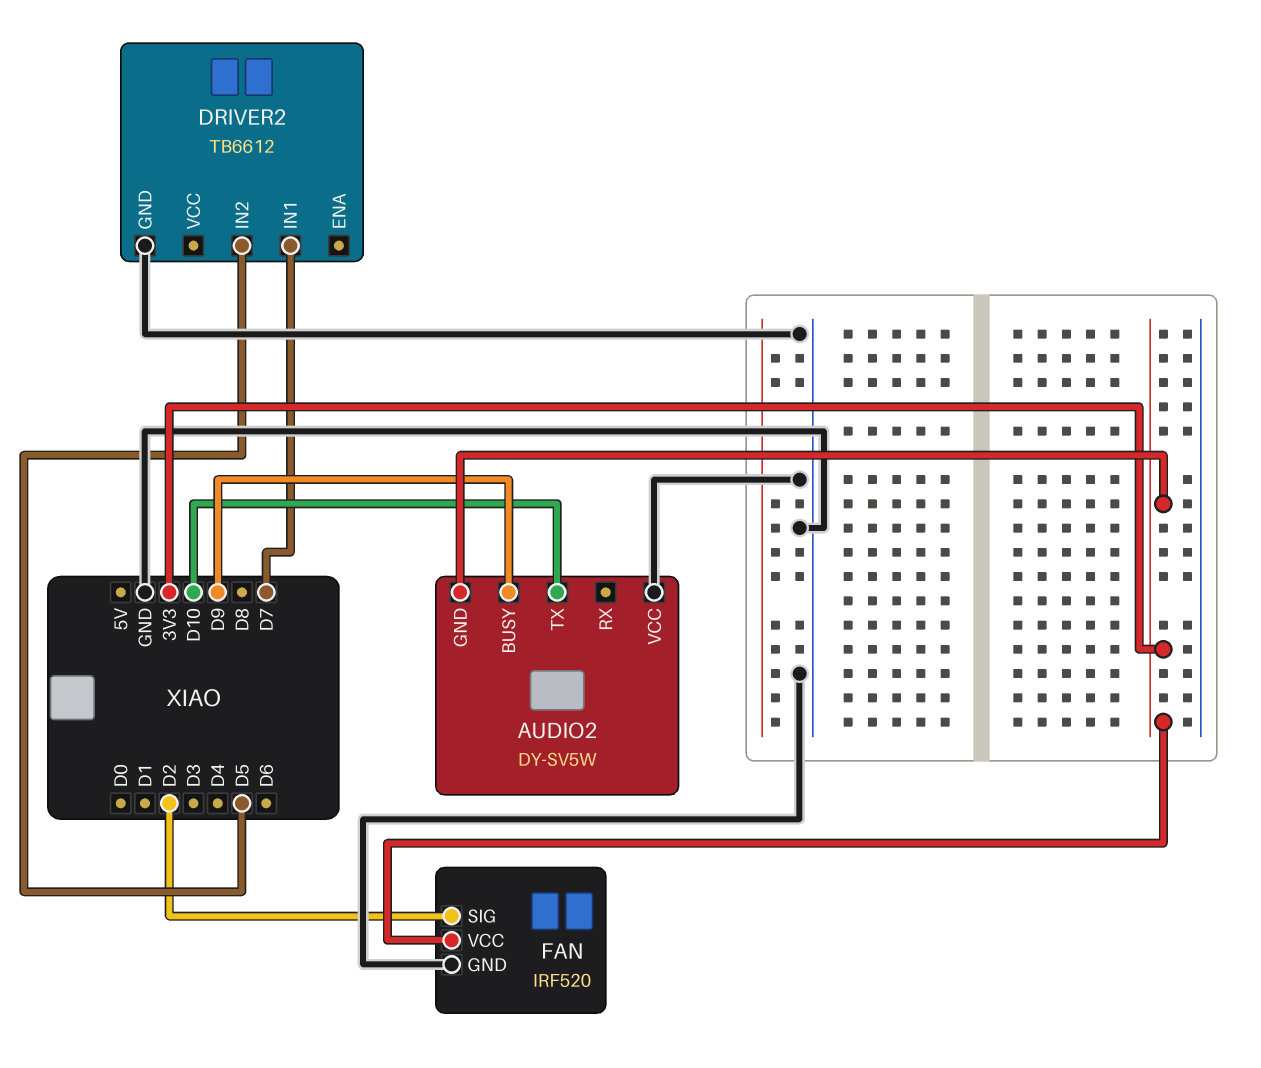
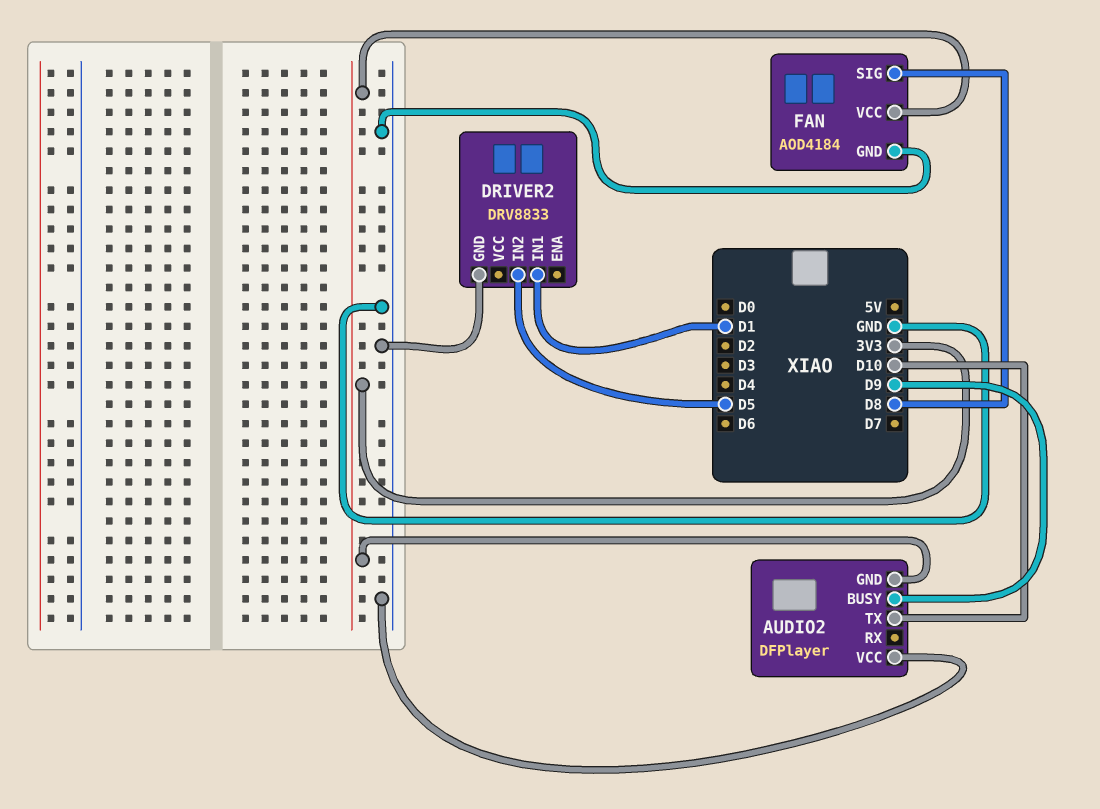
AUDIO2: DY-SV5W -> DFPlayer
DRIVER2: TB6612 -> DRV8833
DRIVER2 pin IN1: D7 -> D1
FAN: IRF520 -> AOD4184
FAN pin SIG: D2 -> D8

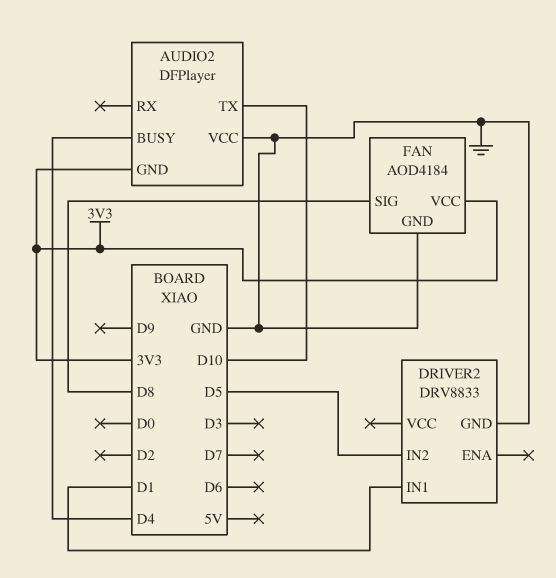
AUDIO2 pin BUSY: D9 -> D4

